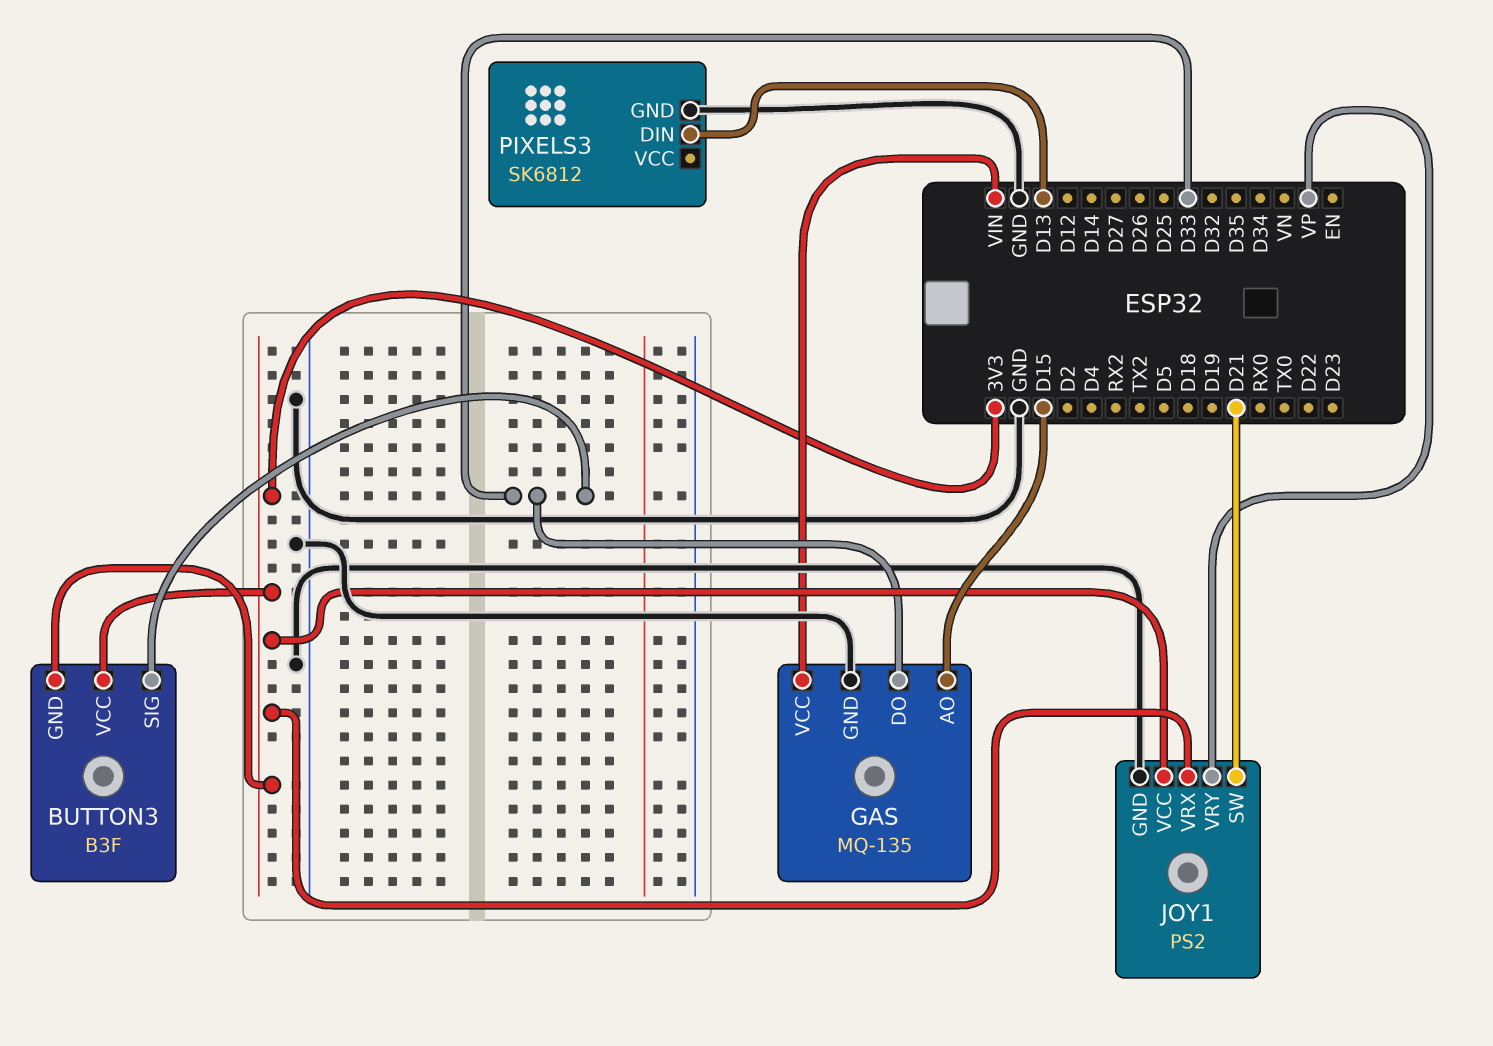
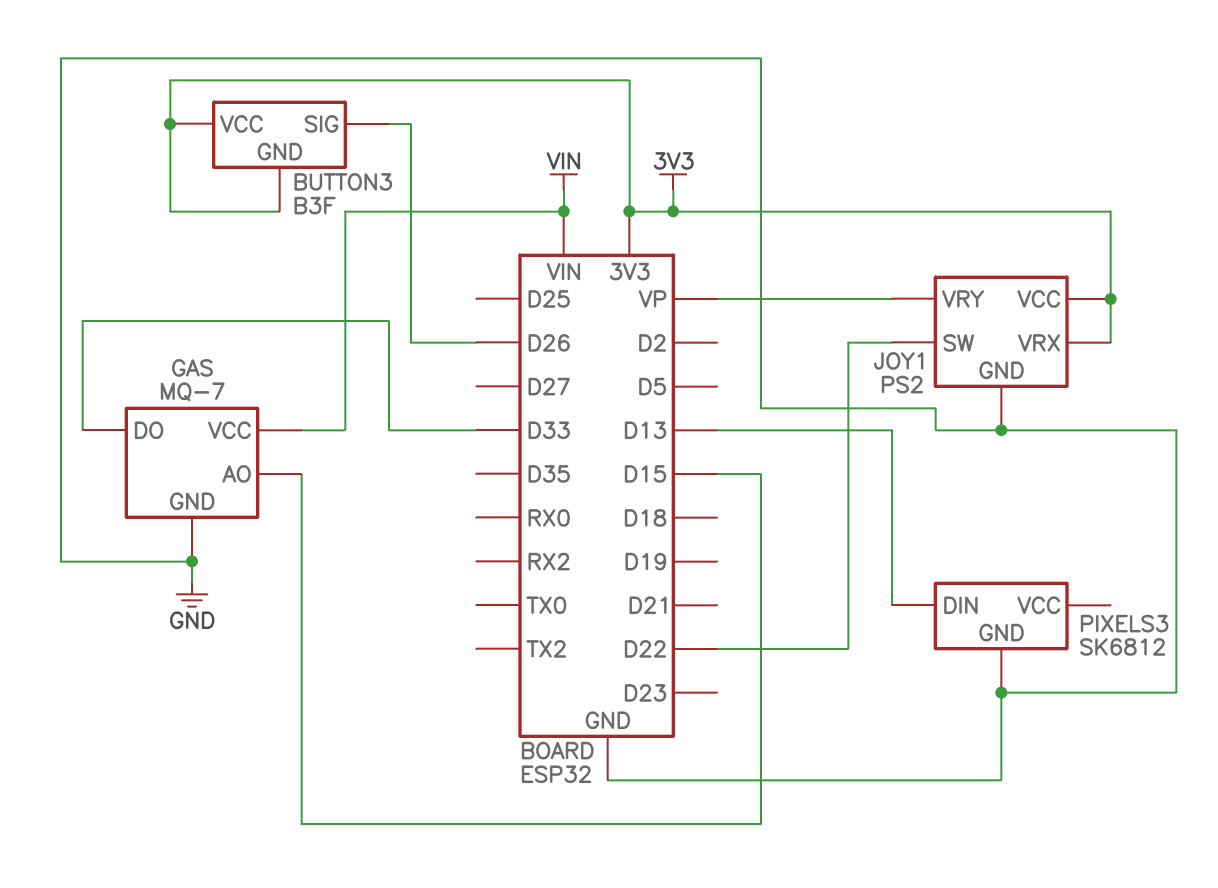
BUTTON3 pin SIG: D33 -> D26
GAS: MQ-135 -> MQ-7
JOY1 pin SW: D21 -> D22

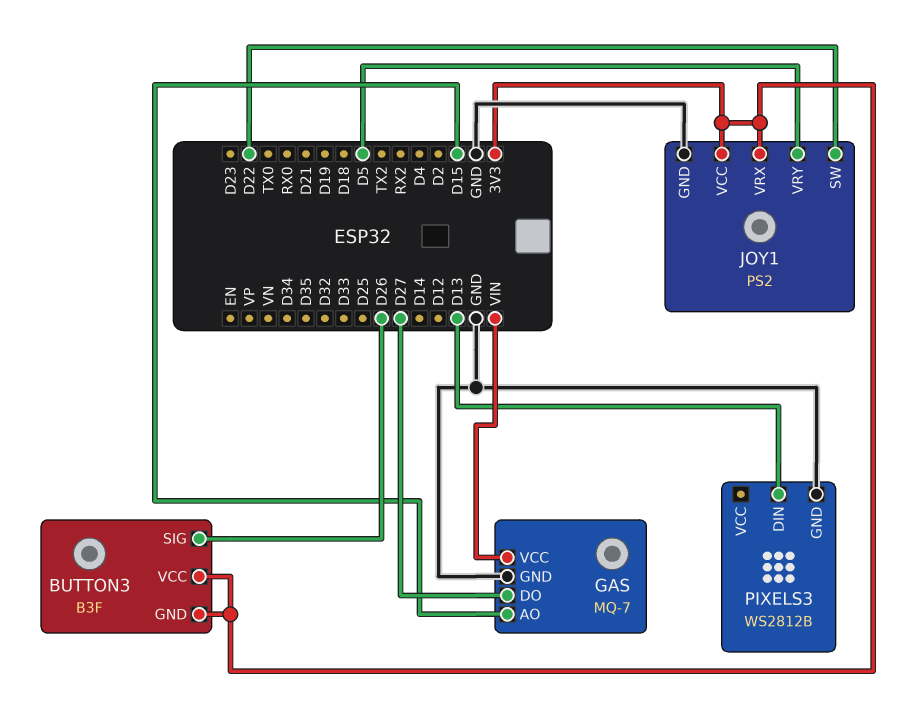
GAS pin DO: D33 -> D27
JOY1 pin VRY: VP -> D5
PIXELS3: SK6812 -> WS2812B

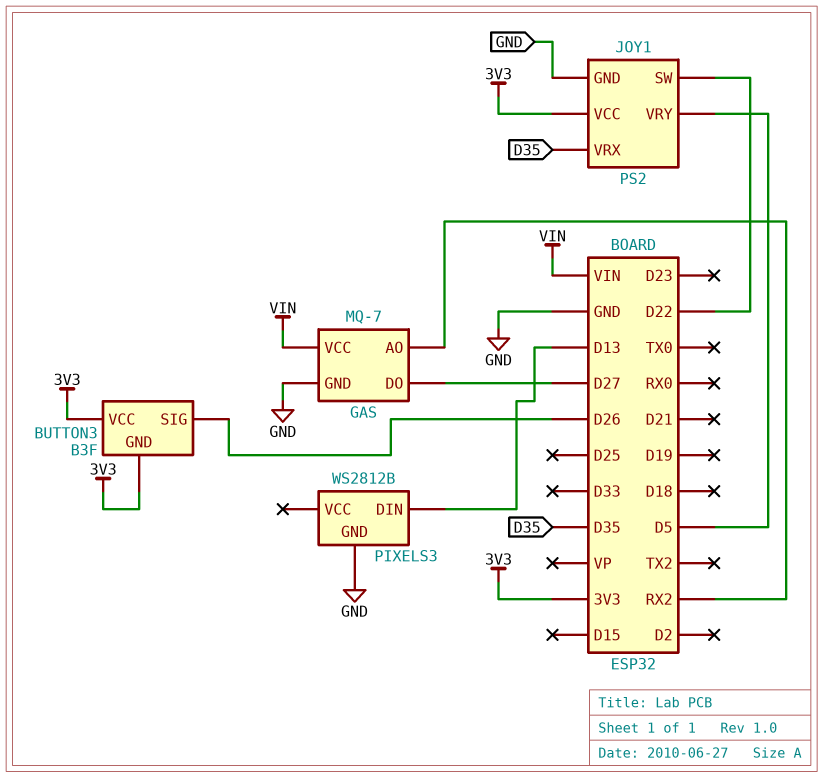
GAS pin AO: D15 -> RX2
JOY1 pin VRX: 3V3 -> D35

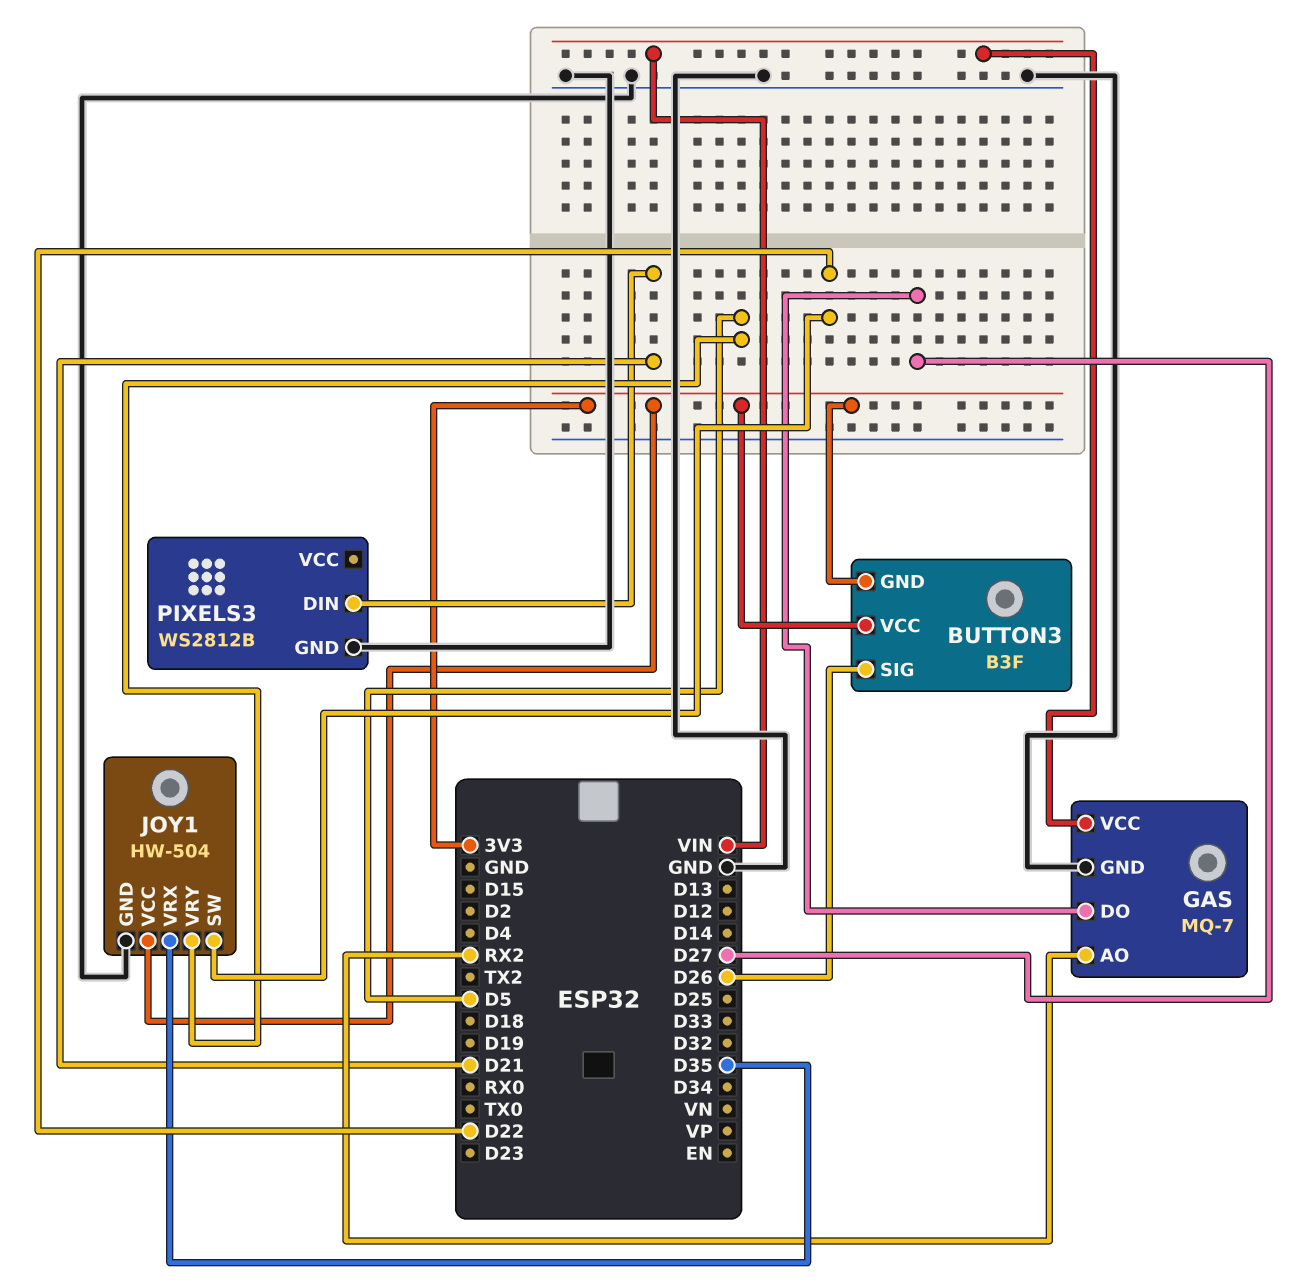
JOY1: PS2 -> HW-504
PIXELS3 pin DIN: D13 -> D21

